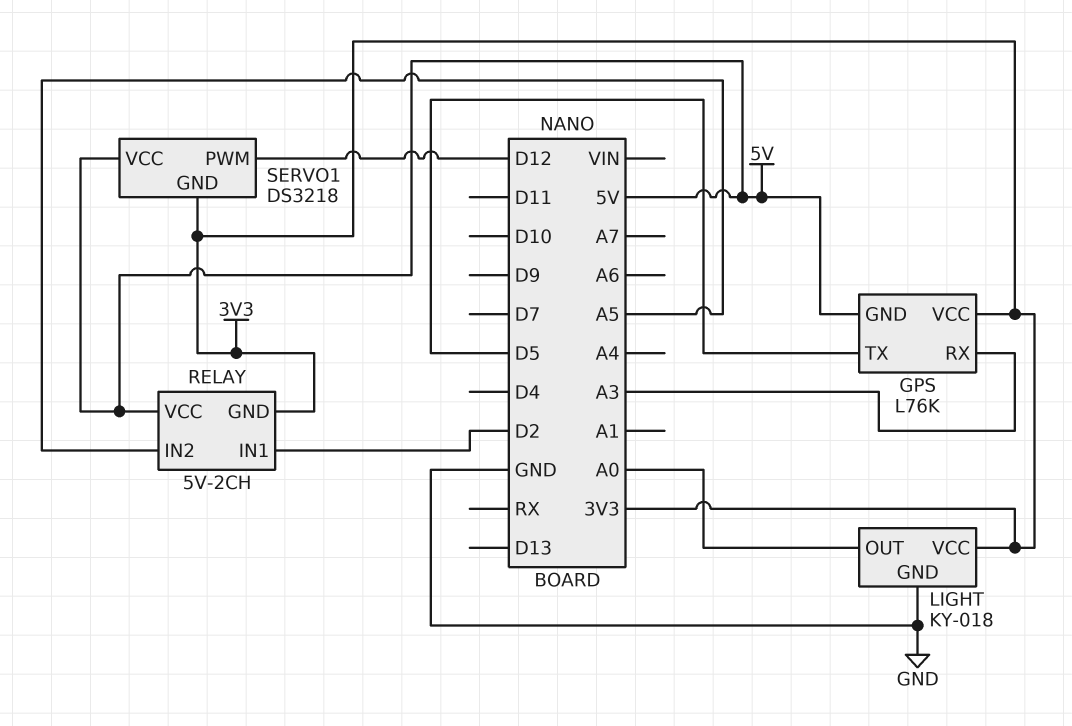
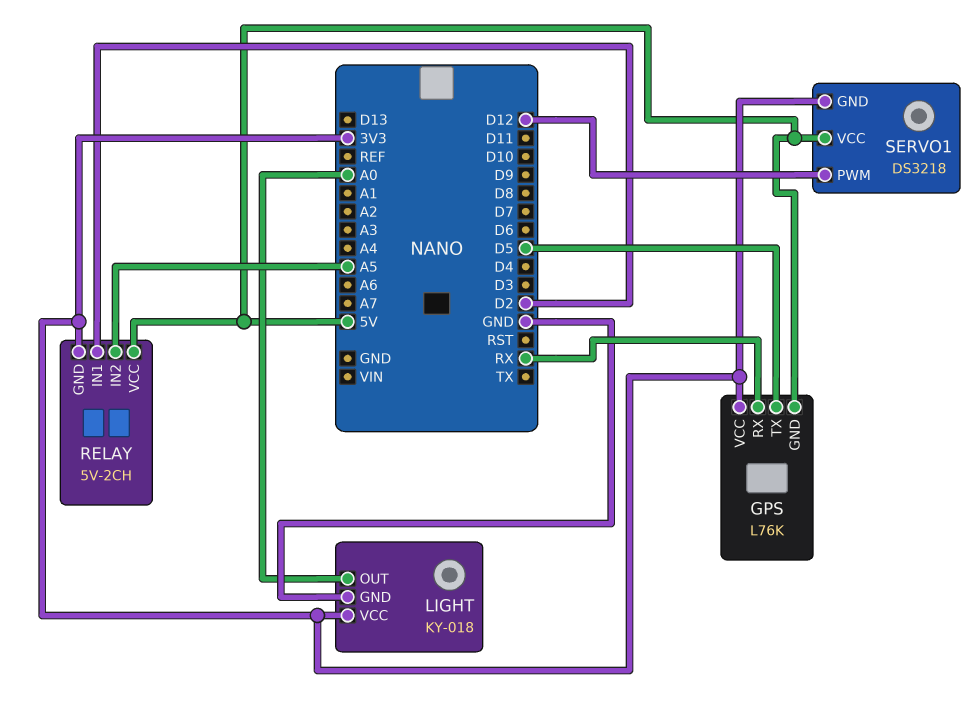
GPS pin RX: A3 -> RX

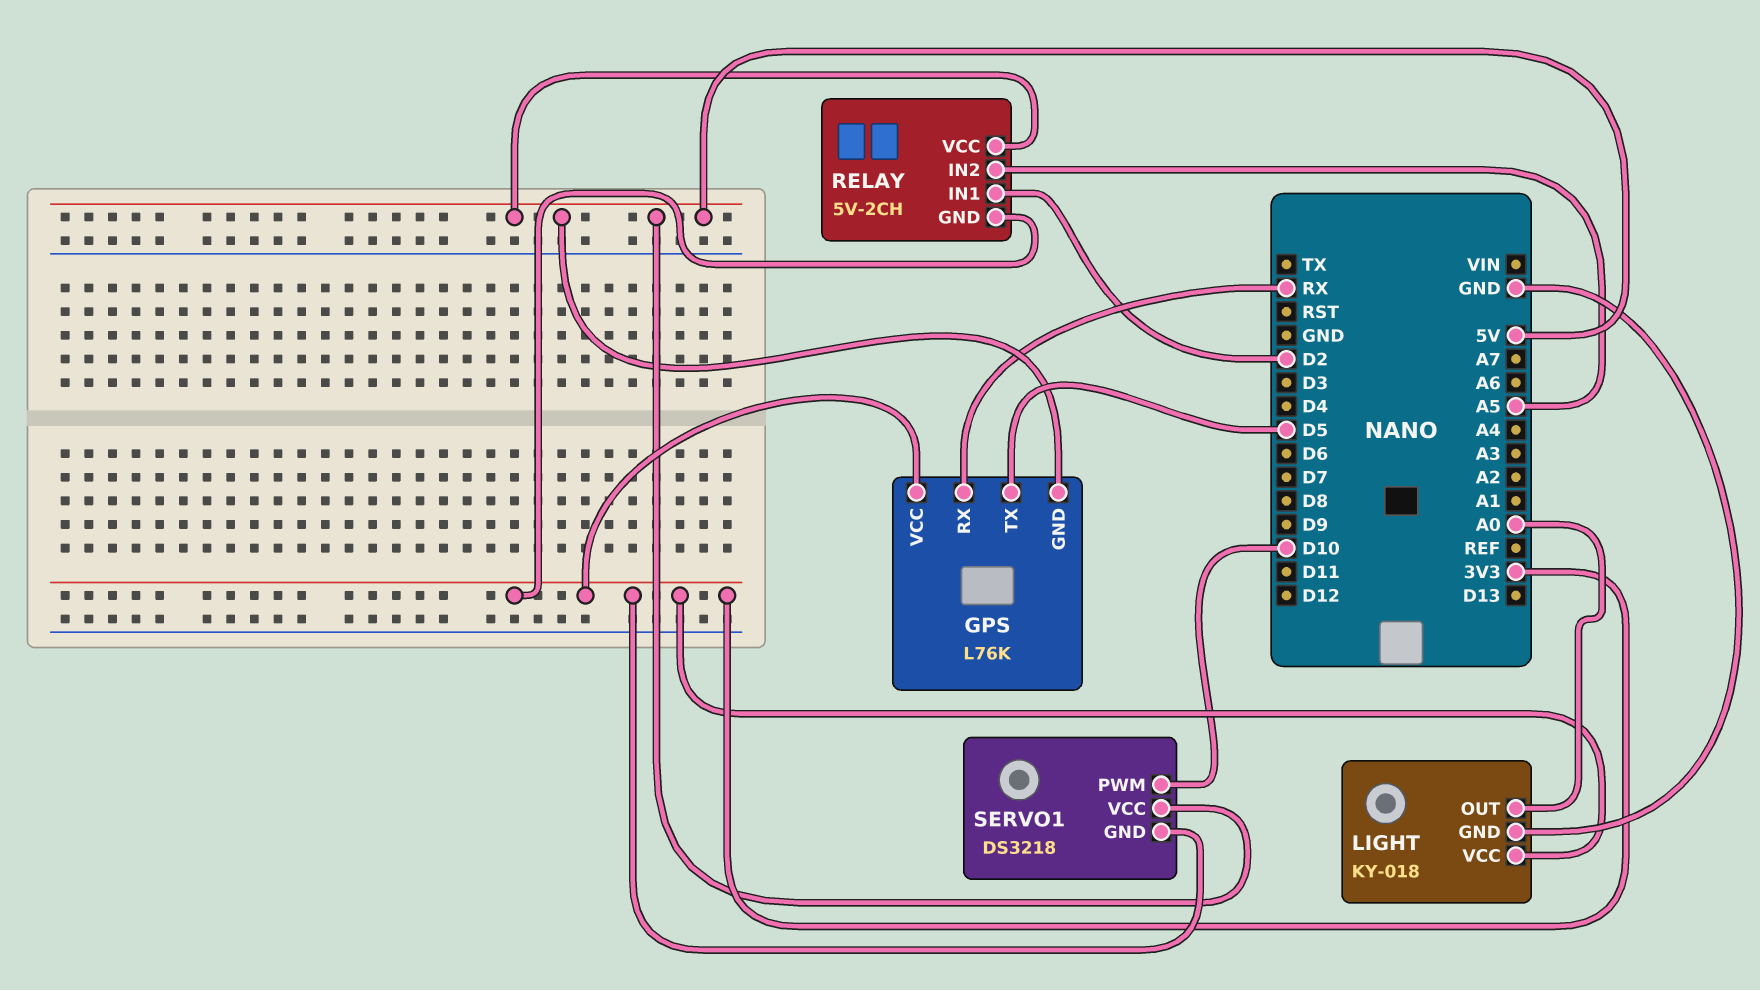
SERVO1 pin PWM: D12 -> D10

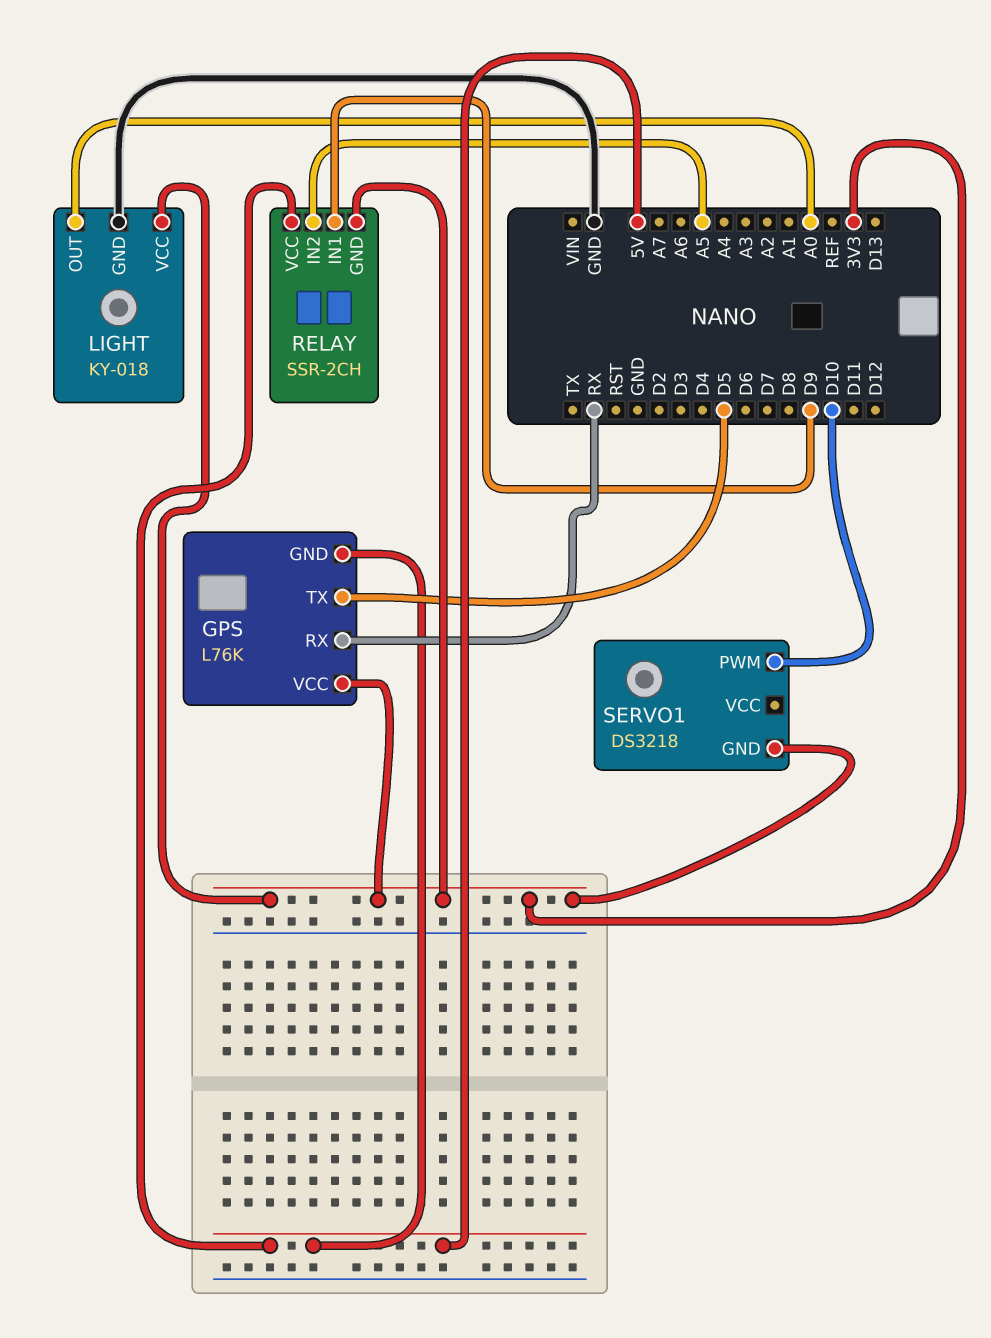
RELAY: 5V-2CH -> SSR-2CH
RELAY pin IN1: D2 -> D9
SERVO1 pin VCC: 5V -> none

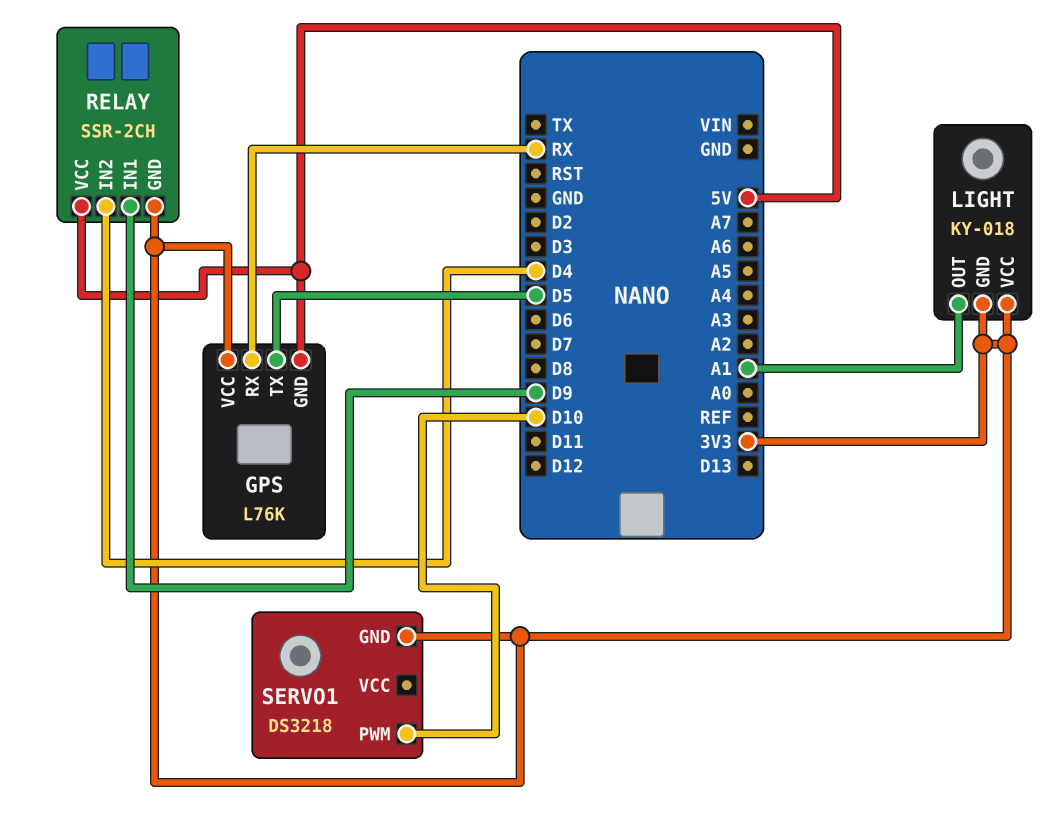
LIGHT pin GND: GND -> 3V3
LIGHT pin OUT: A0 -> A1
RELAY pin IN2: A5 -> D4

